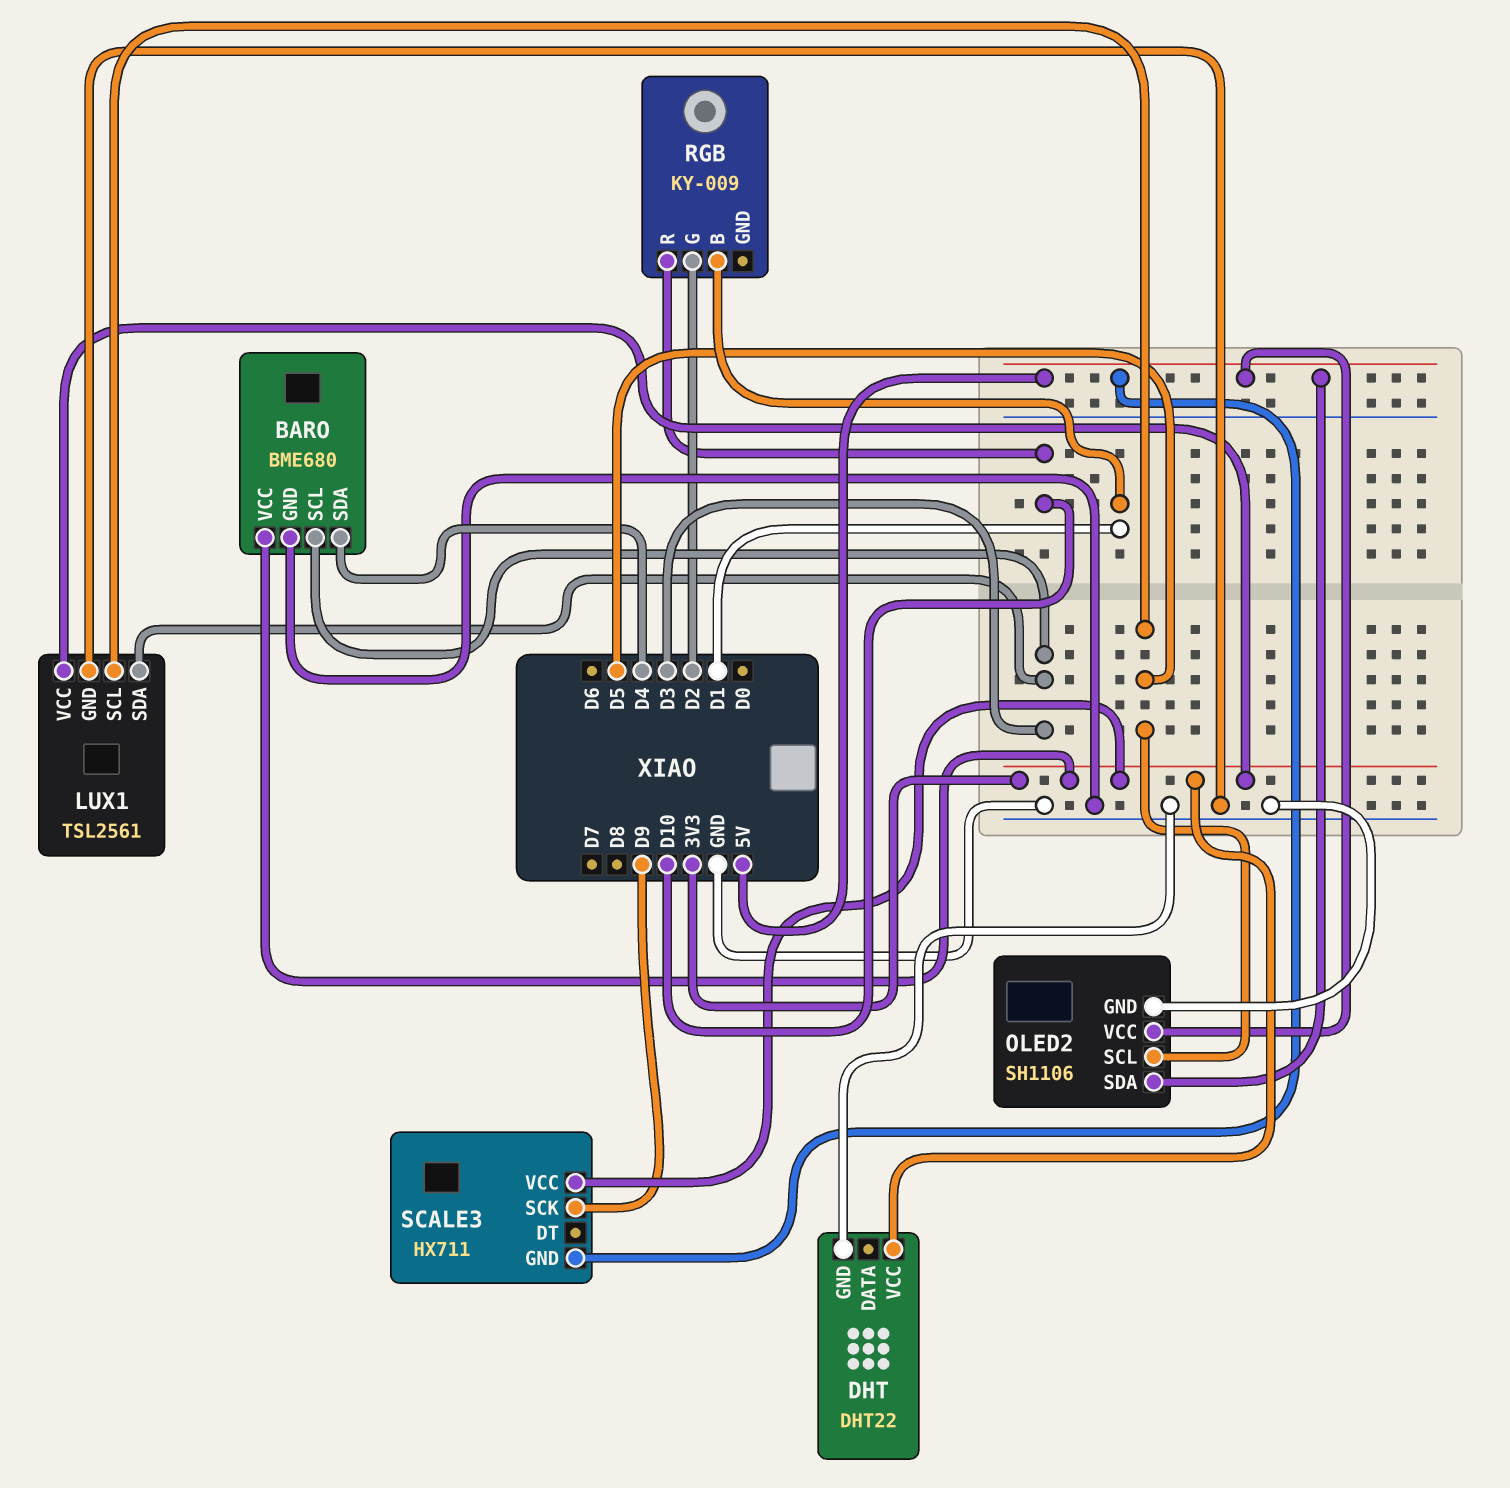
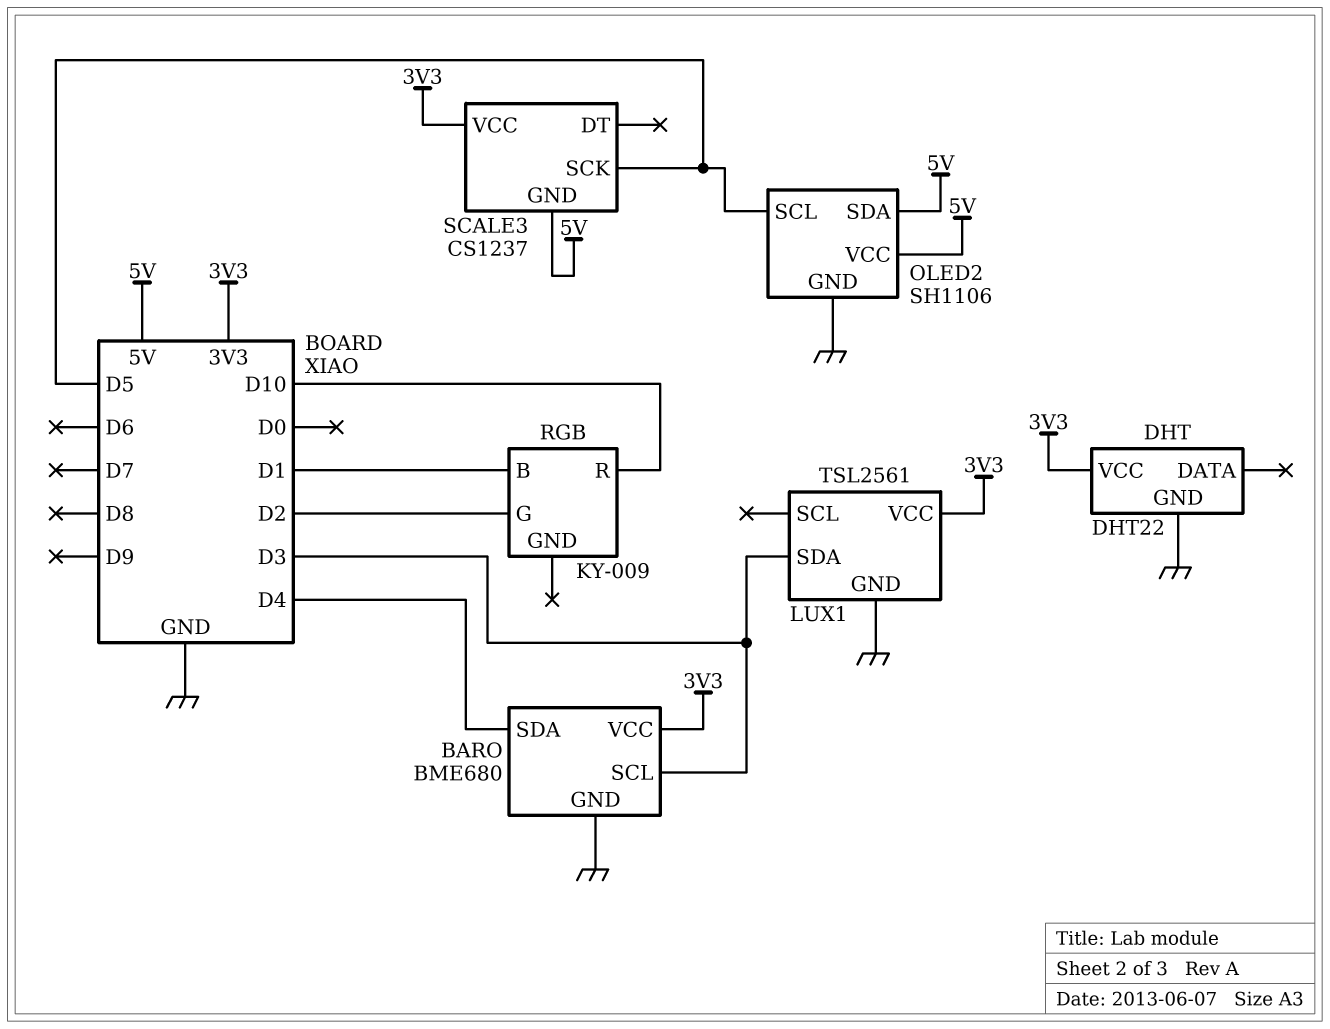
LUX1 pin SCL: D5 -> none
SCALE3: HX711 -> CS1237
SCALE3 pin SCK: D9 -> D5

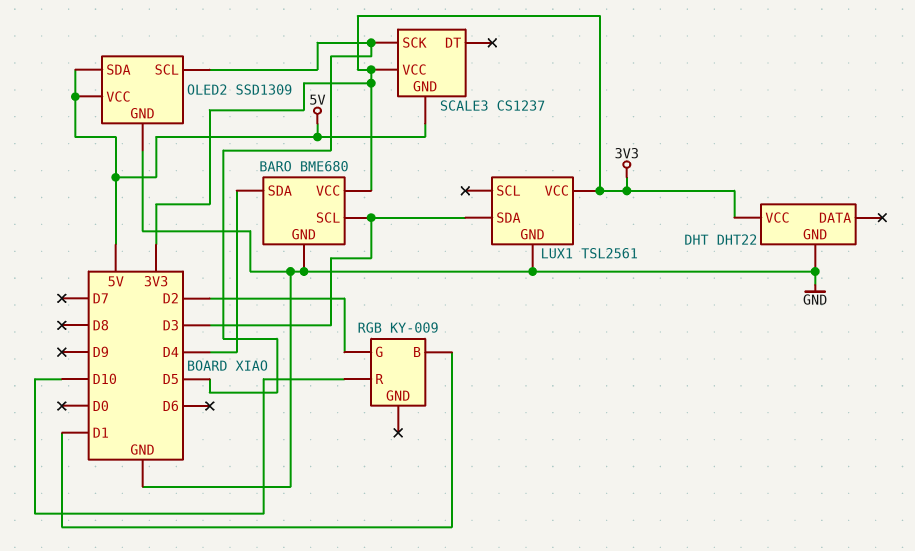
OLED2: SH1106 -> SSD1309

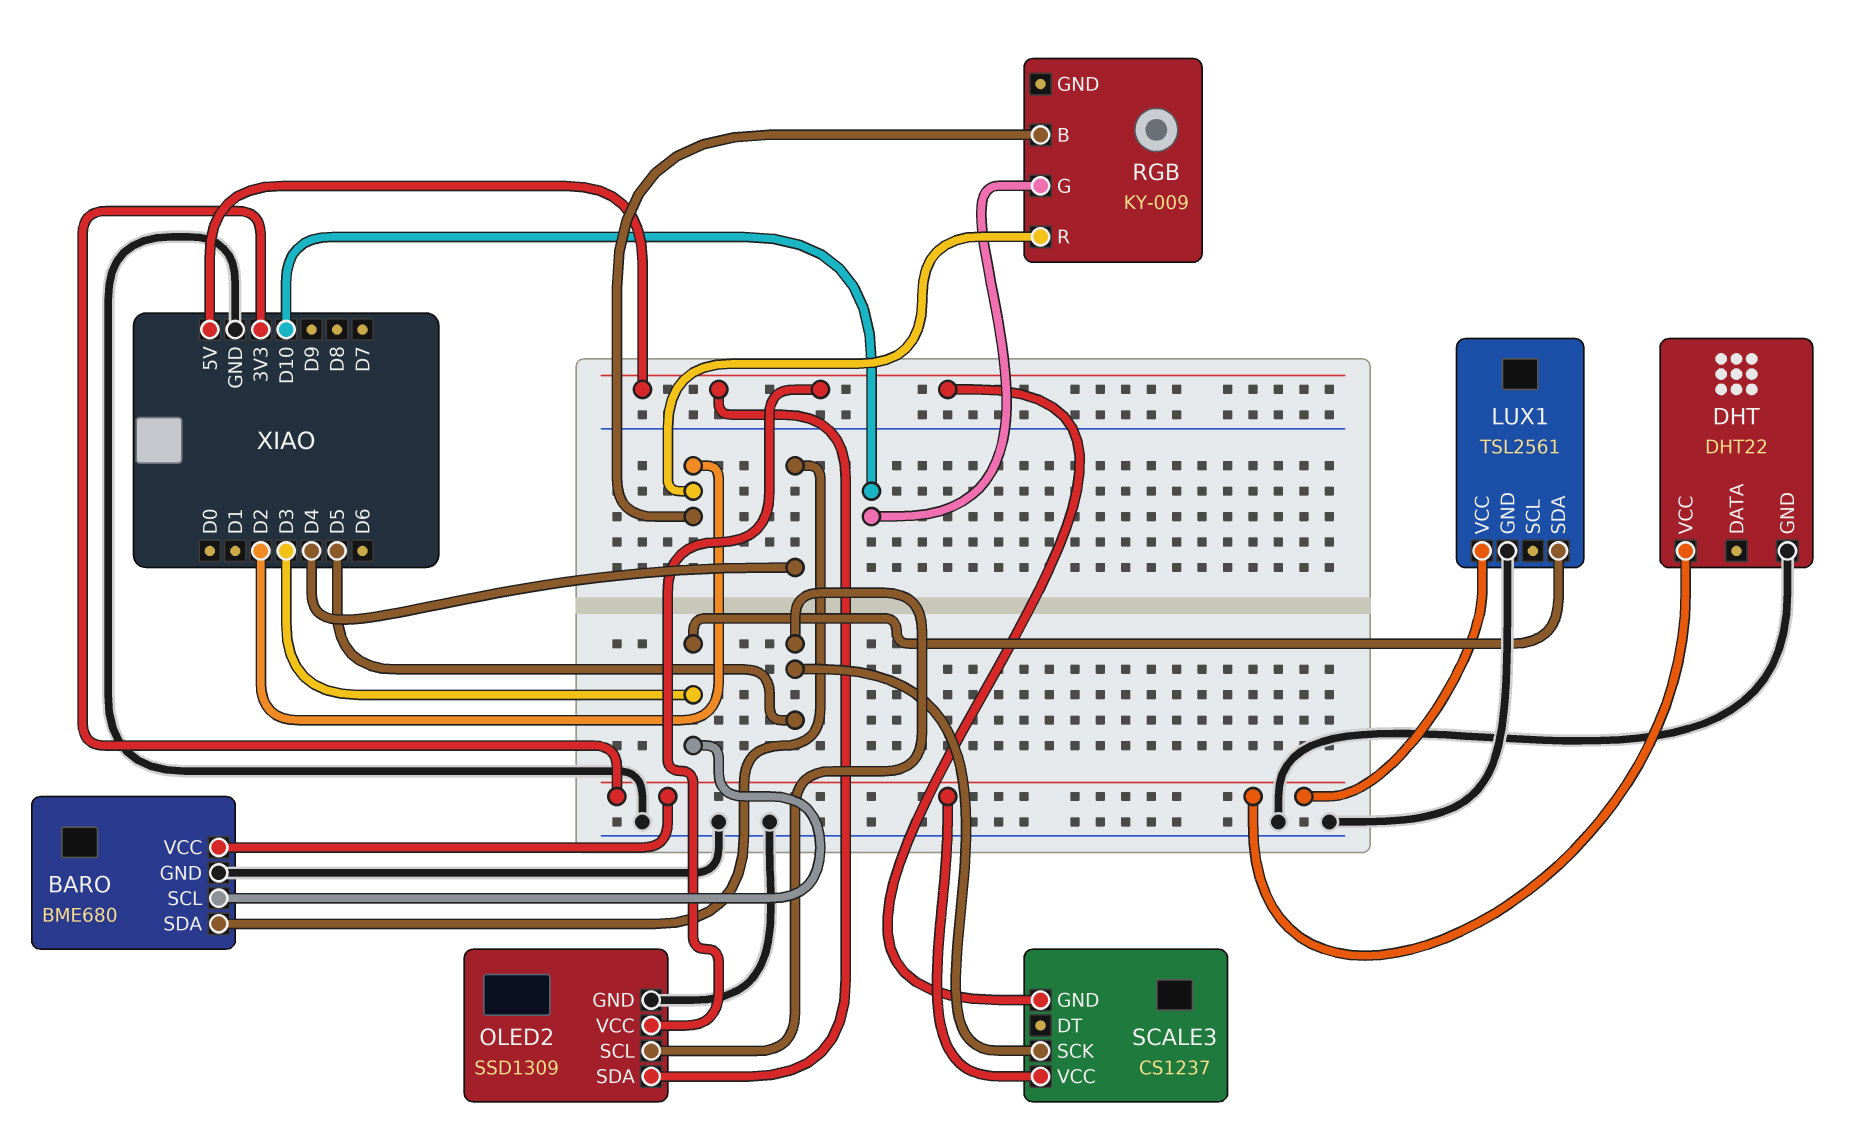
RGB pin B: D1 -> D2
RGB pin G: D2 -> D10
RGB pin R: D10 -> D2

